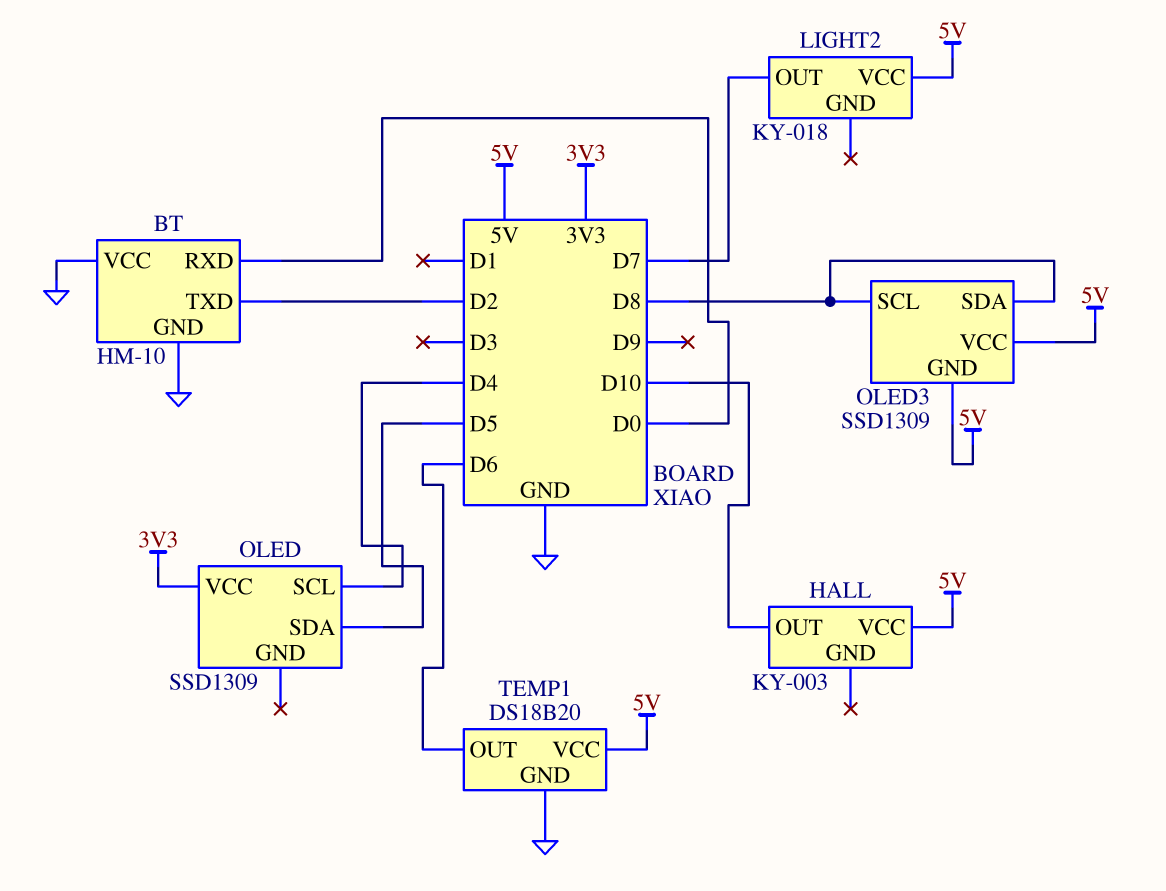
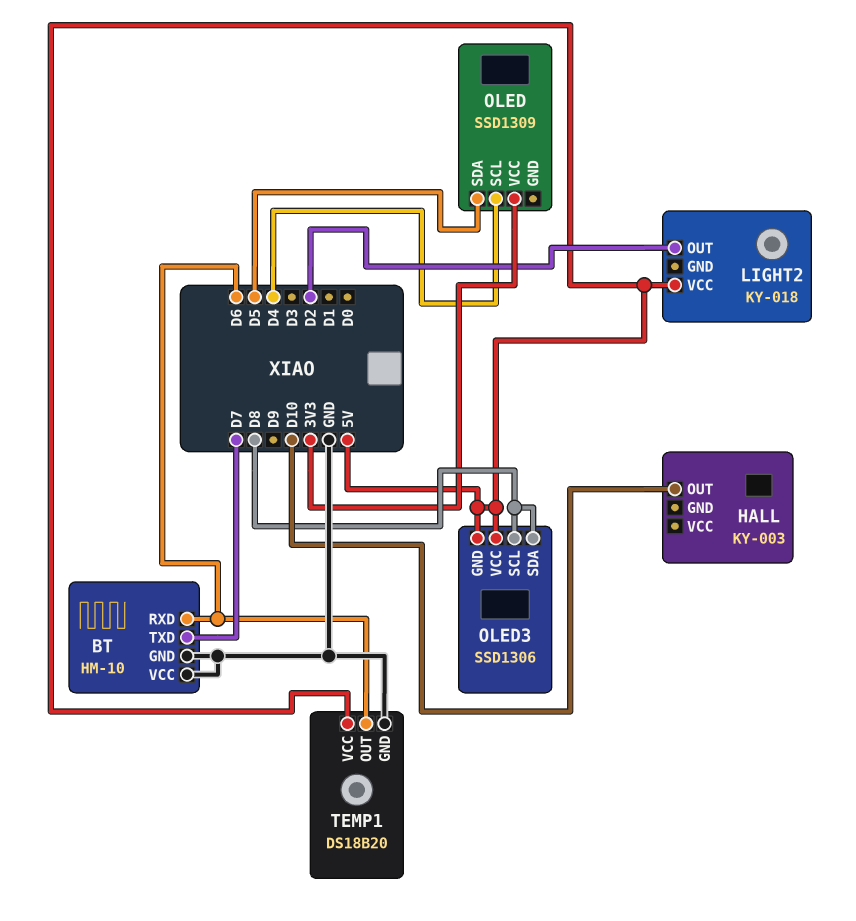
BT pin RXD: D0 -> D6
BT pin TXD: D2 -> D7
HALL pin VCC: 5V -> none
LIGHT2 pin OUT: D7 -> D2
OLED3: SSD1309 -> SSD1306

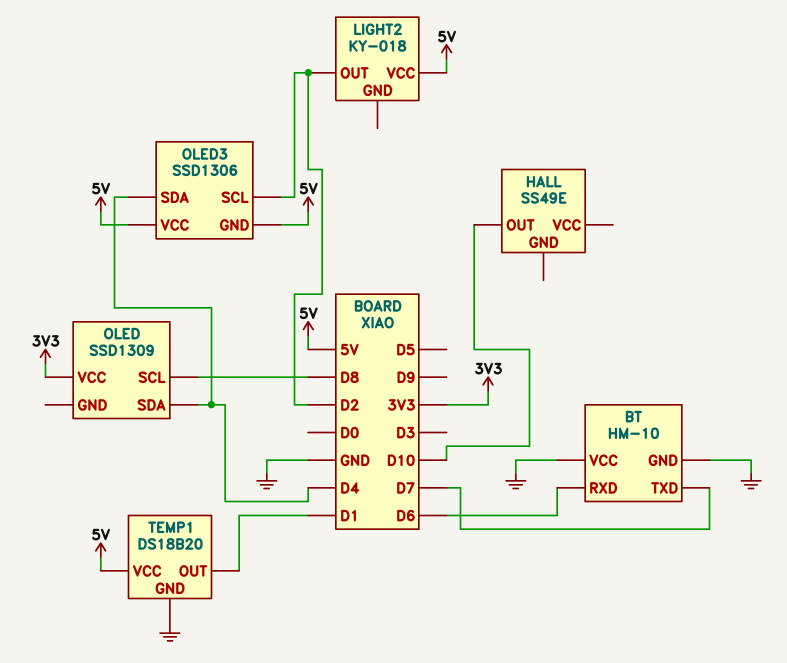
HALL: KY-003 -> SS49E
OLED pin SCL: D4 -> D8
OLED pin SDA: D5 -> D4
OLED3 pin SCL: D8 -> D2
OLED3 pin SDA: D8 -> D4
TEMP1 pin OUT: D6 -> D1

